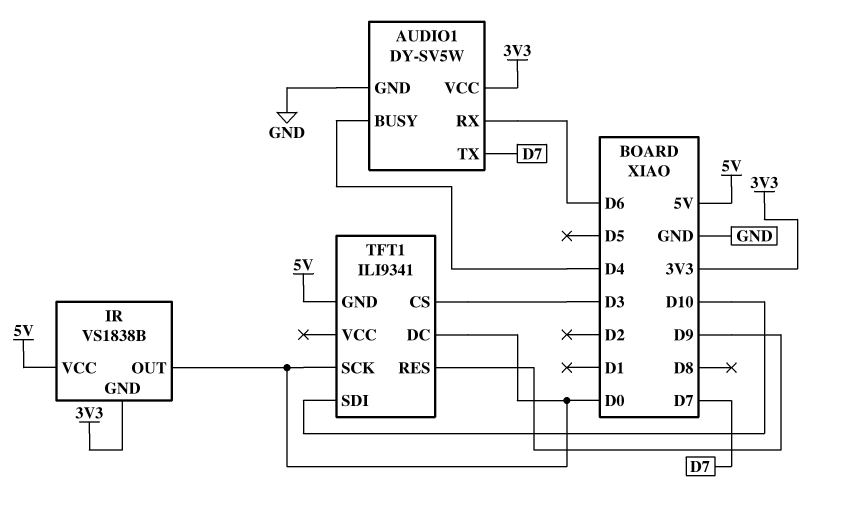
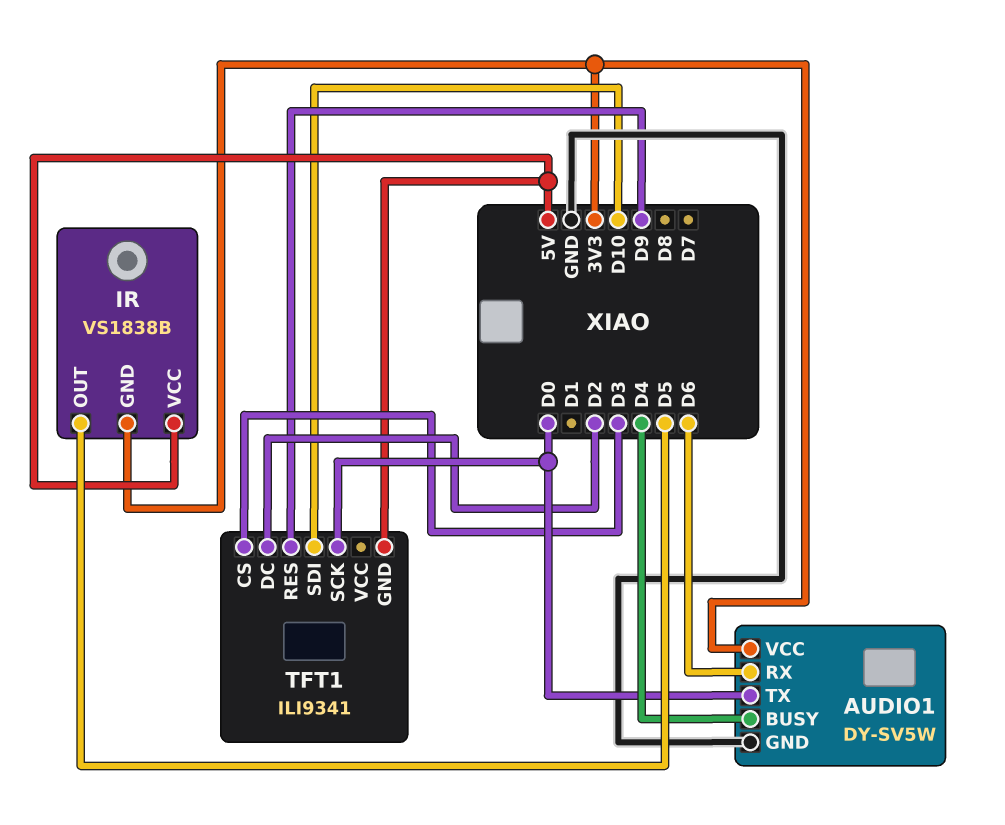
AUDIO1 pin TX: D7 -> D0
IR pin OUT: D0 -> D5
TFT1 pin DC: D0 -> D2

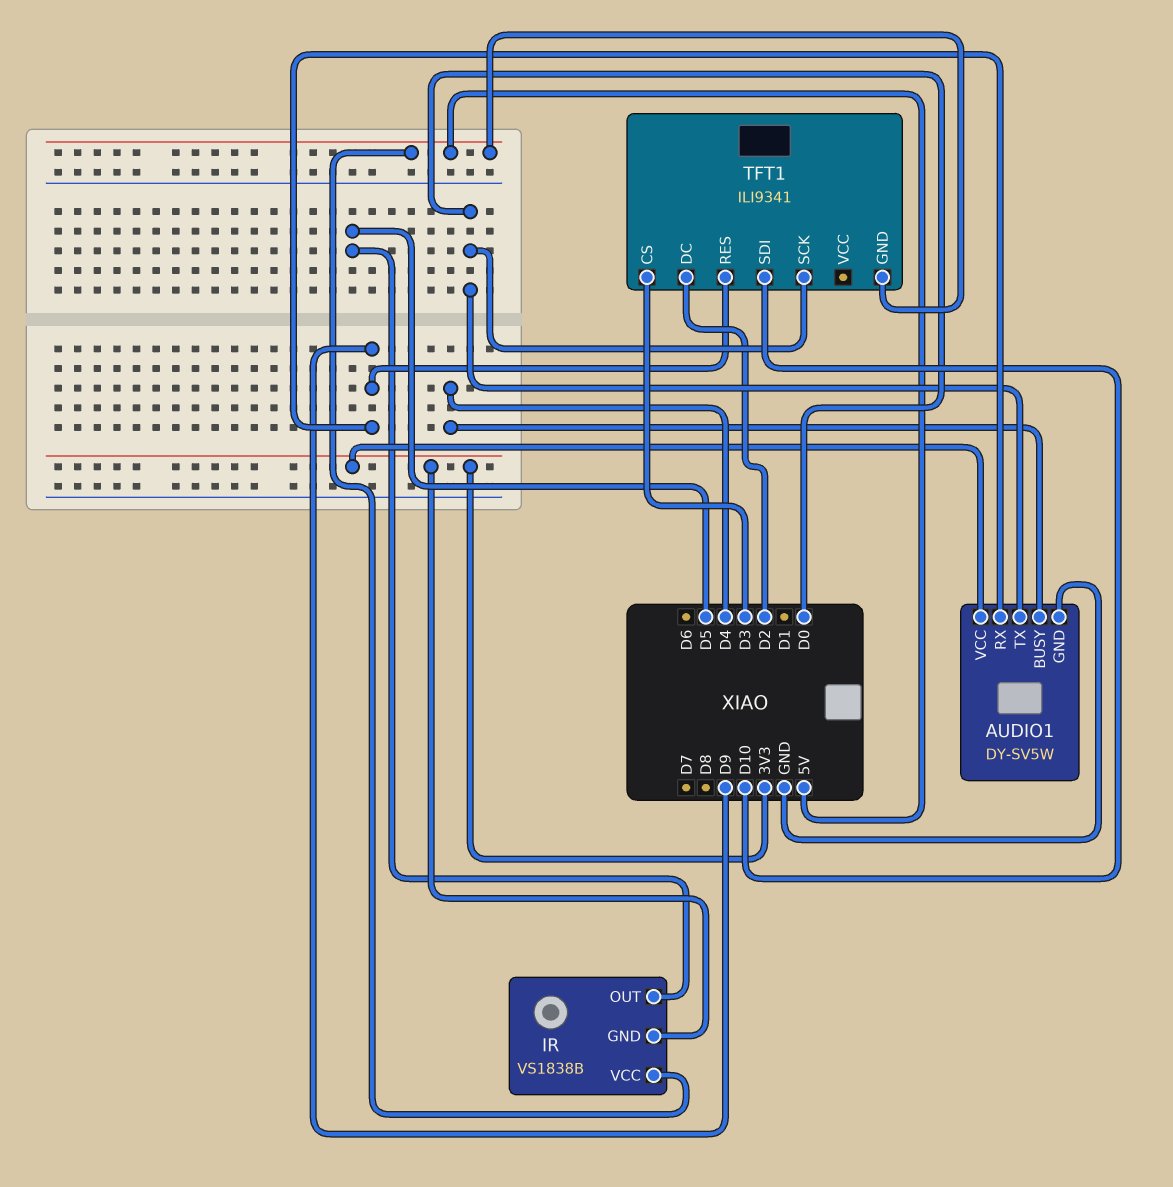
AUDIO1 pin RX: D6 -> D9

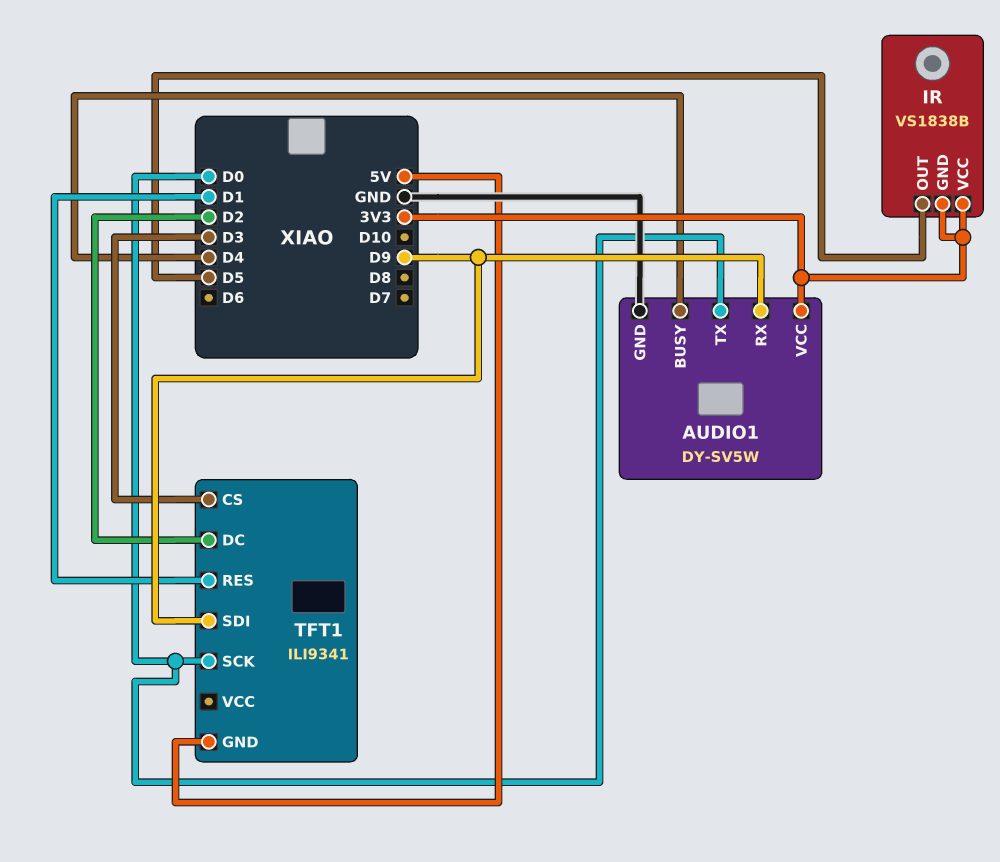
IR pin VCC: 5V -> 3V3
TFT1 pin RES: D9 -> D1
TFT1 pin SDI: D10 -> D9

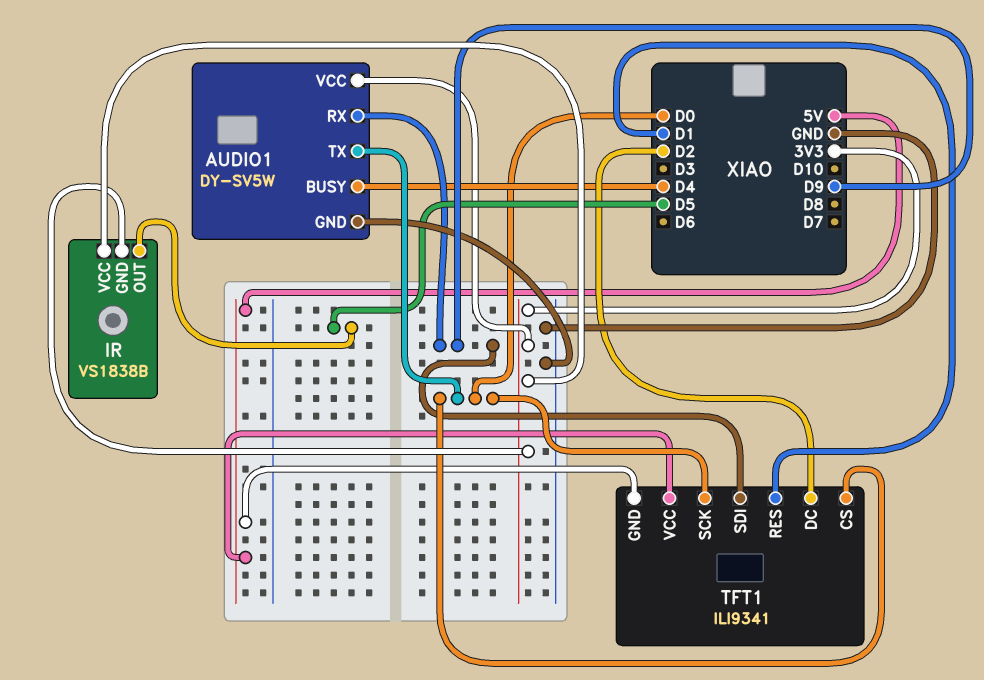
TFT1 pin CS: D3 -> D0
TFT1 pin VCC: none -> 5V

